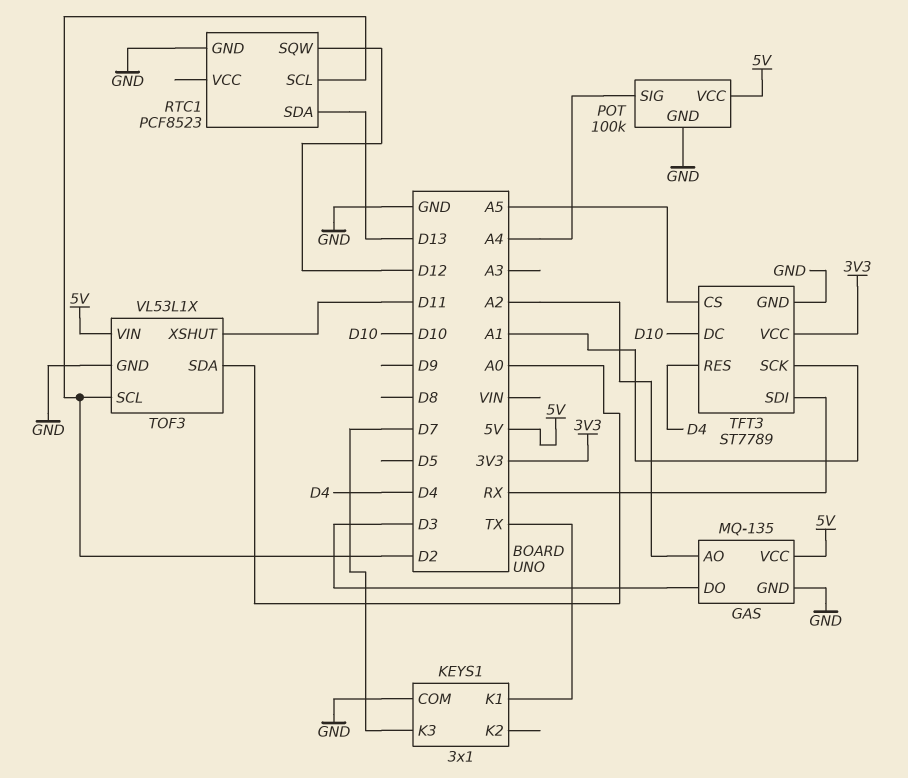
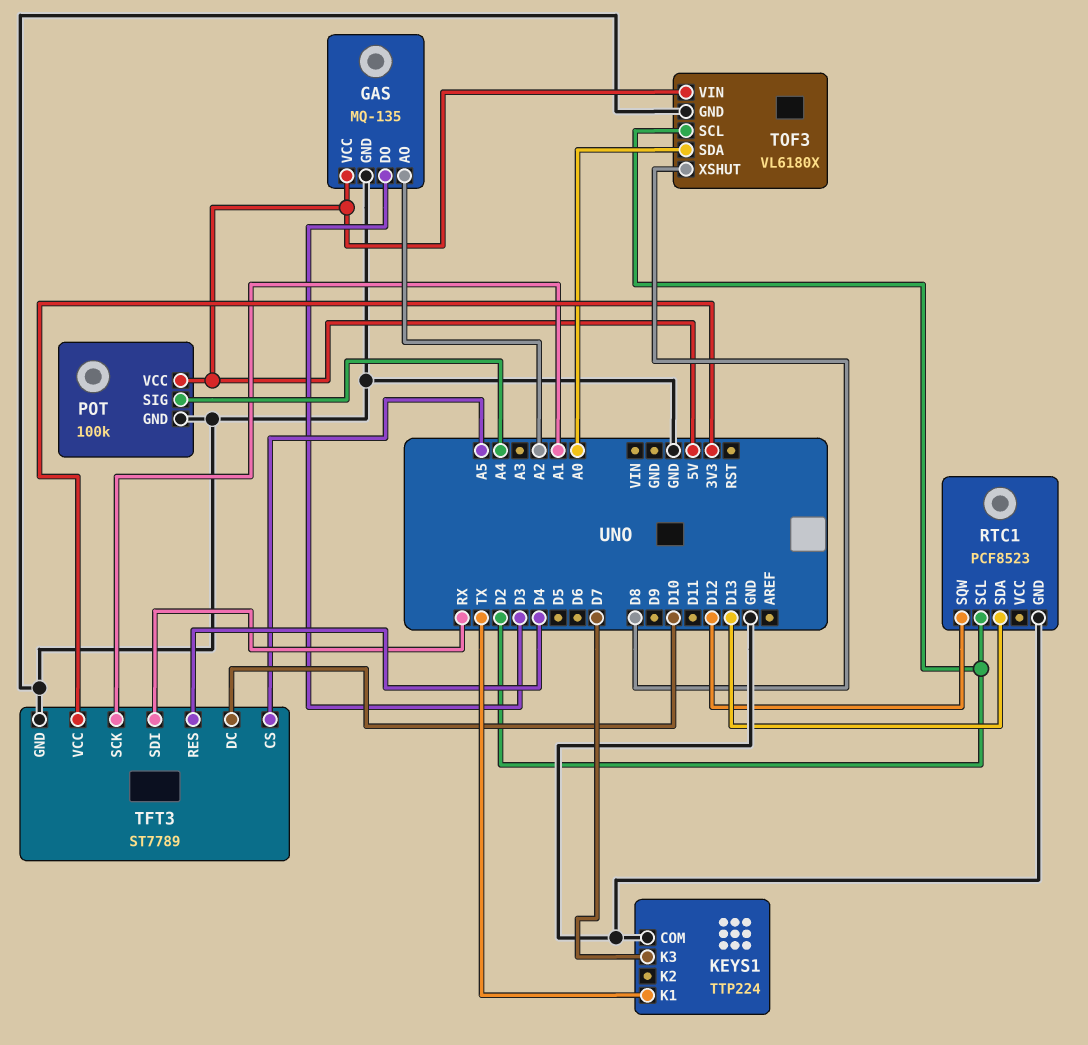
KEYS1: 3x1 -> TTP224
TOF3: VL53L1X -> VL6180X
TOF3 pin XSHUT: D11 -> D8

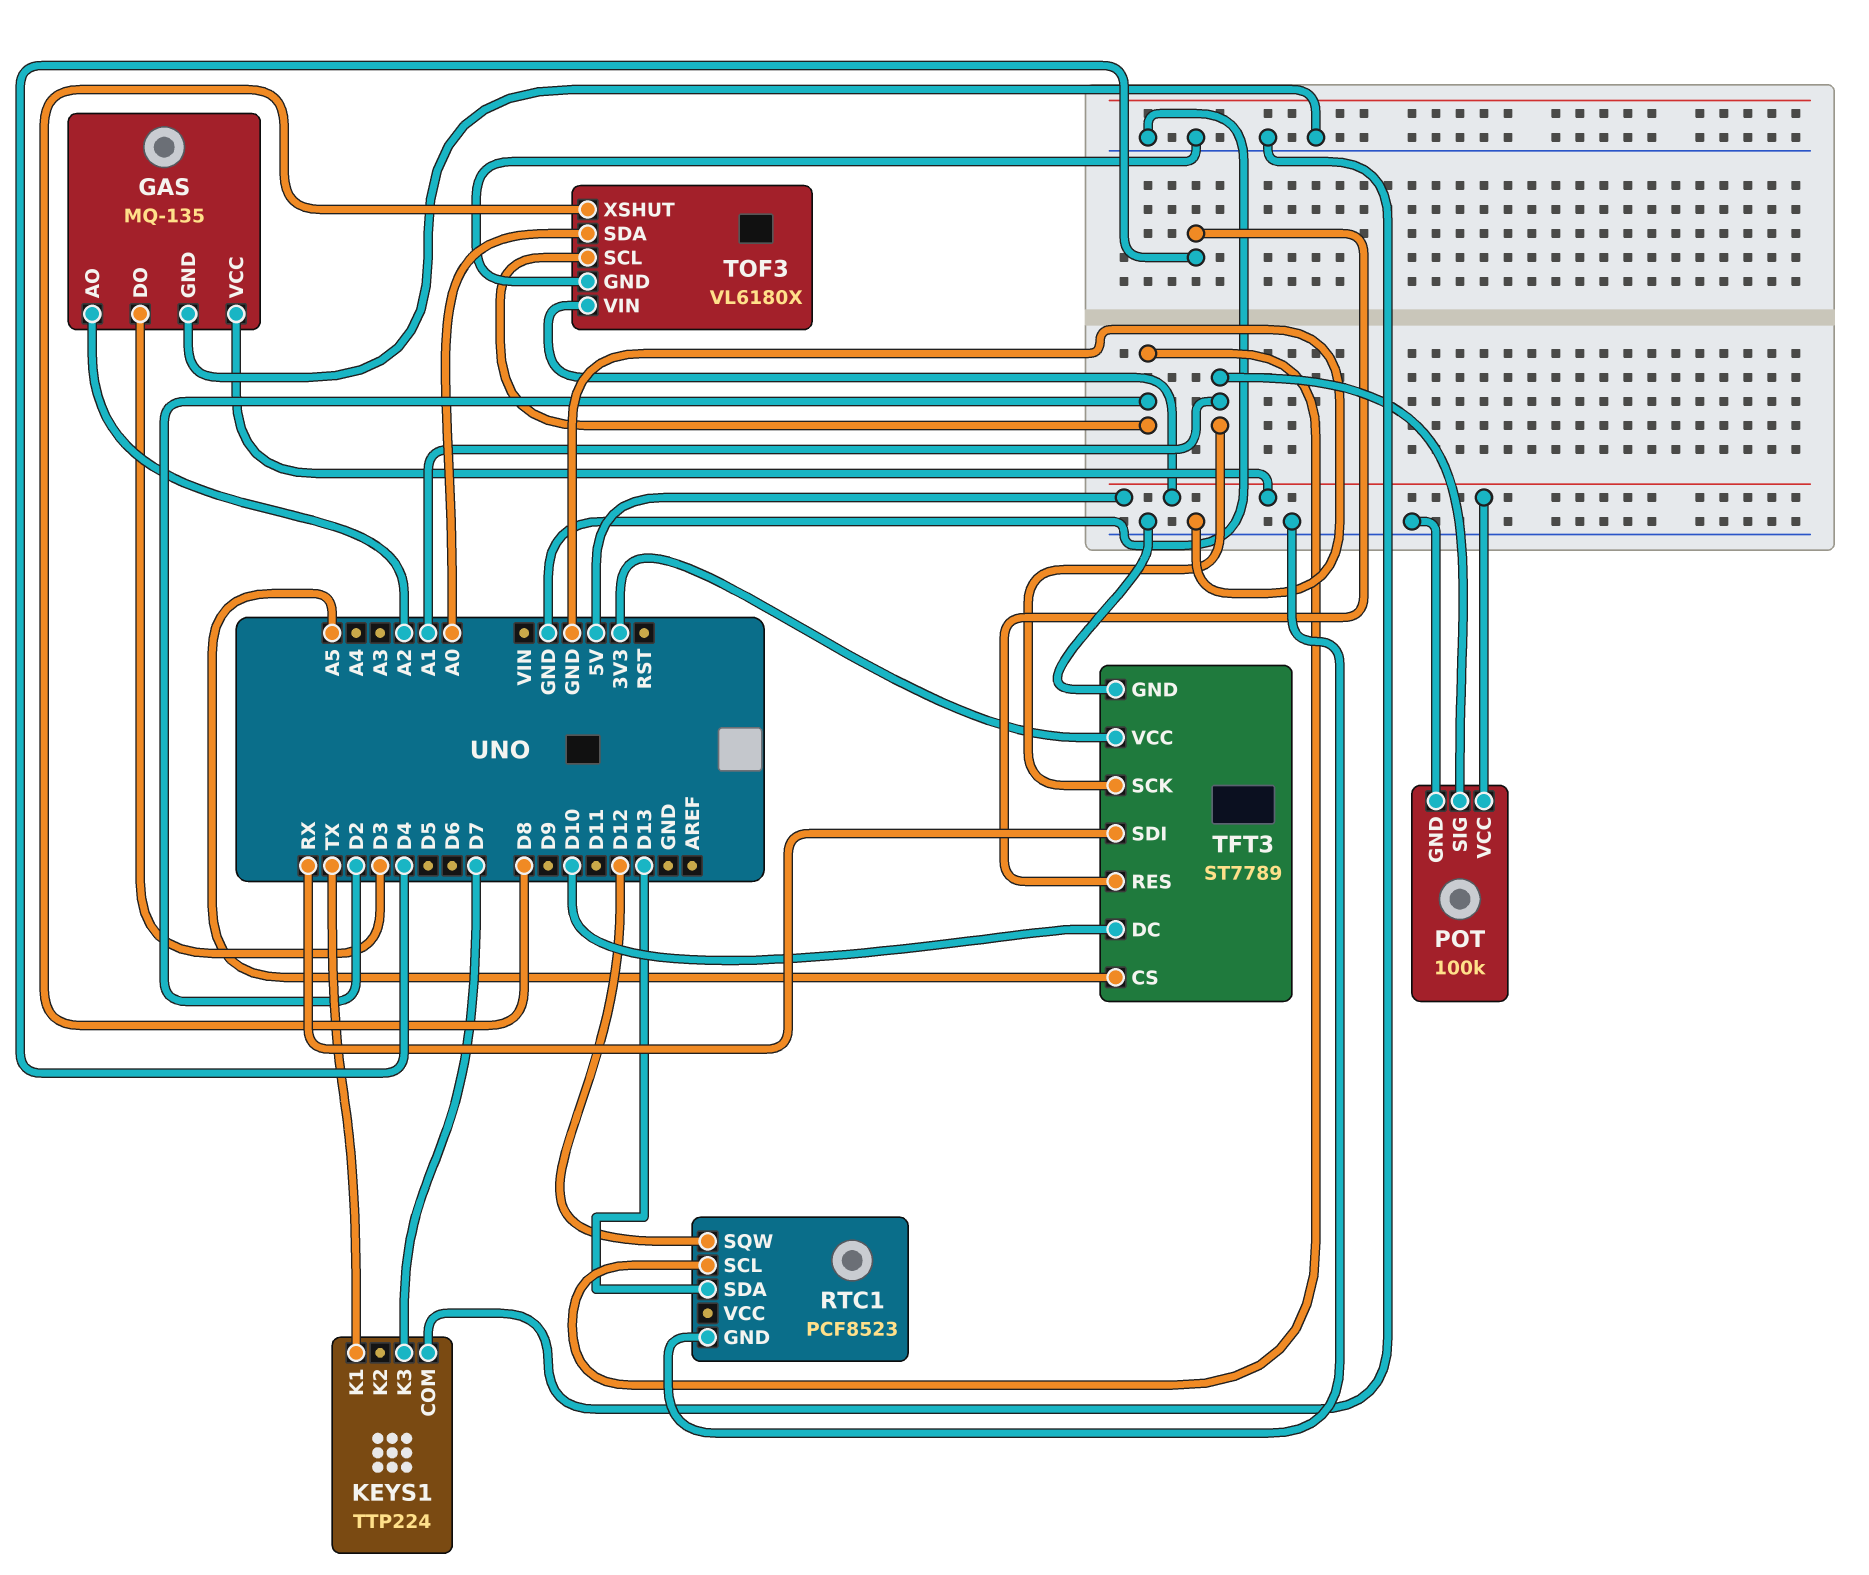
POT pin SIG: A4 -> A1

